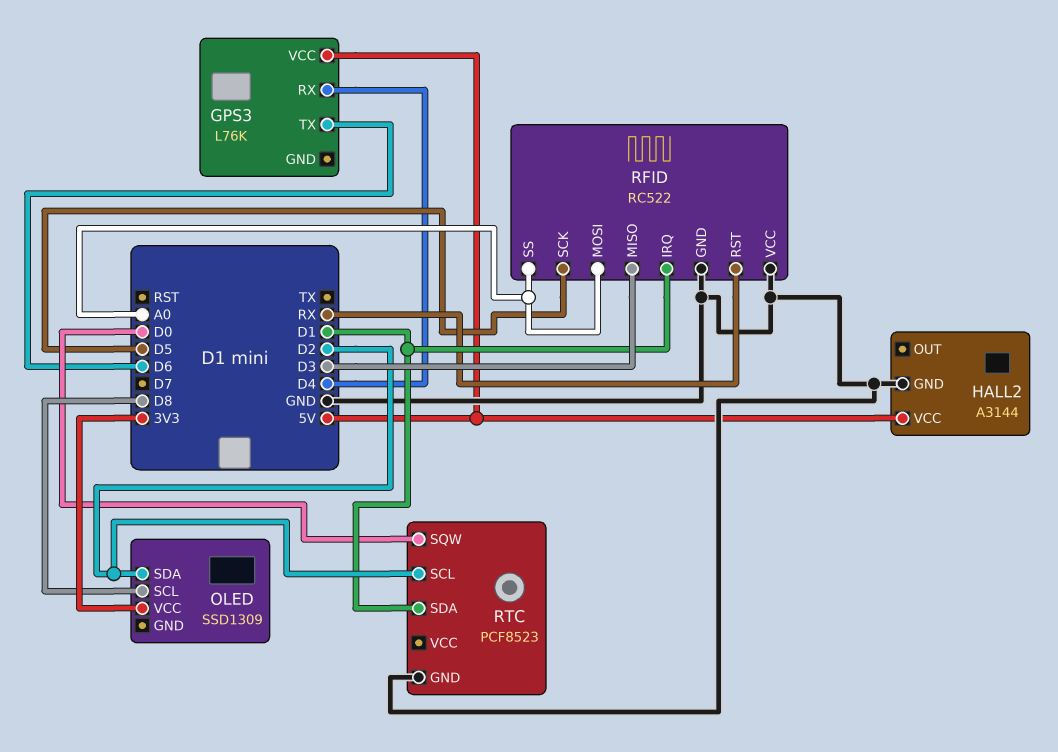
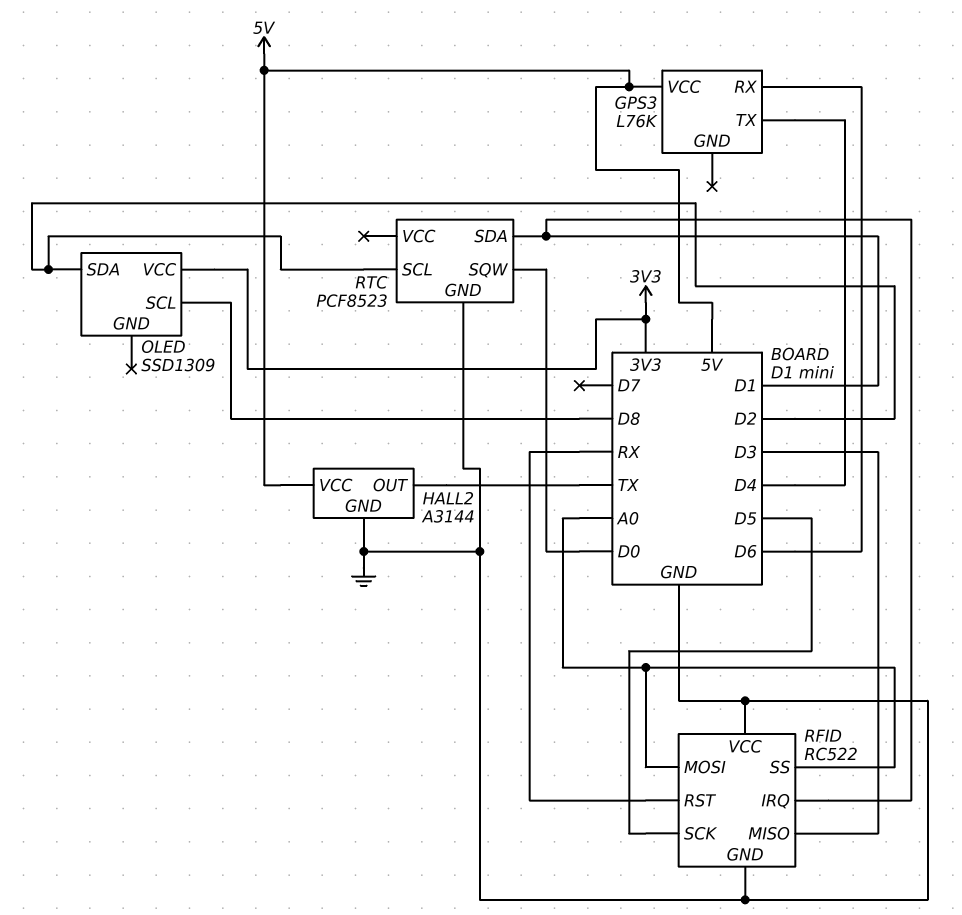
GPS3 pin RX: D4 -> D6
GPS3 pin TX: D6 -> D4
HALL2 pin OUT: none -> TX

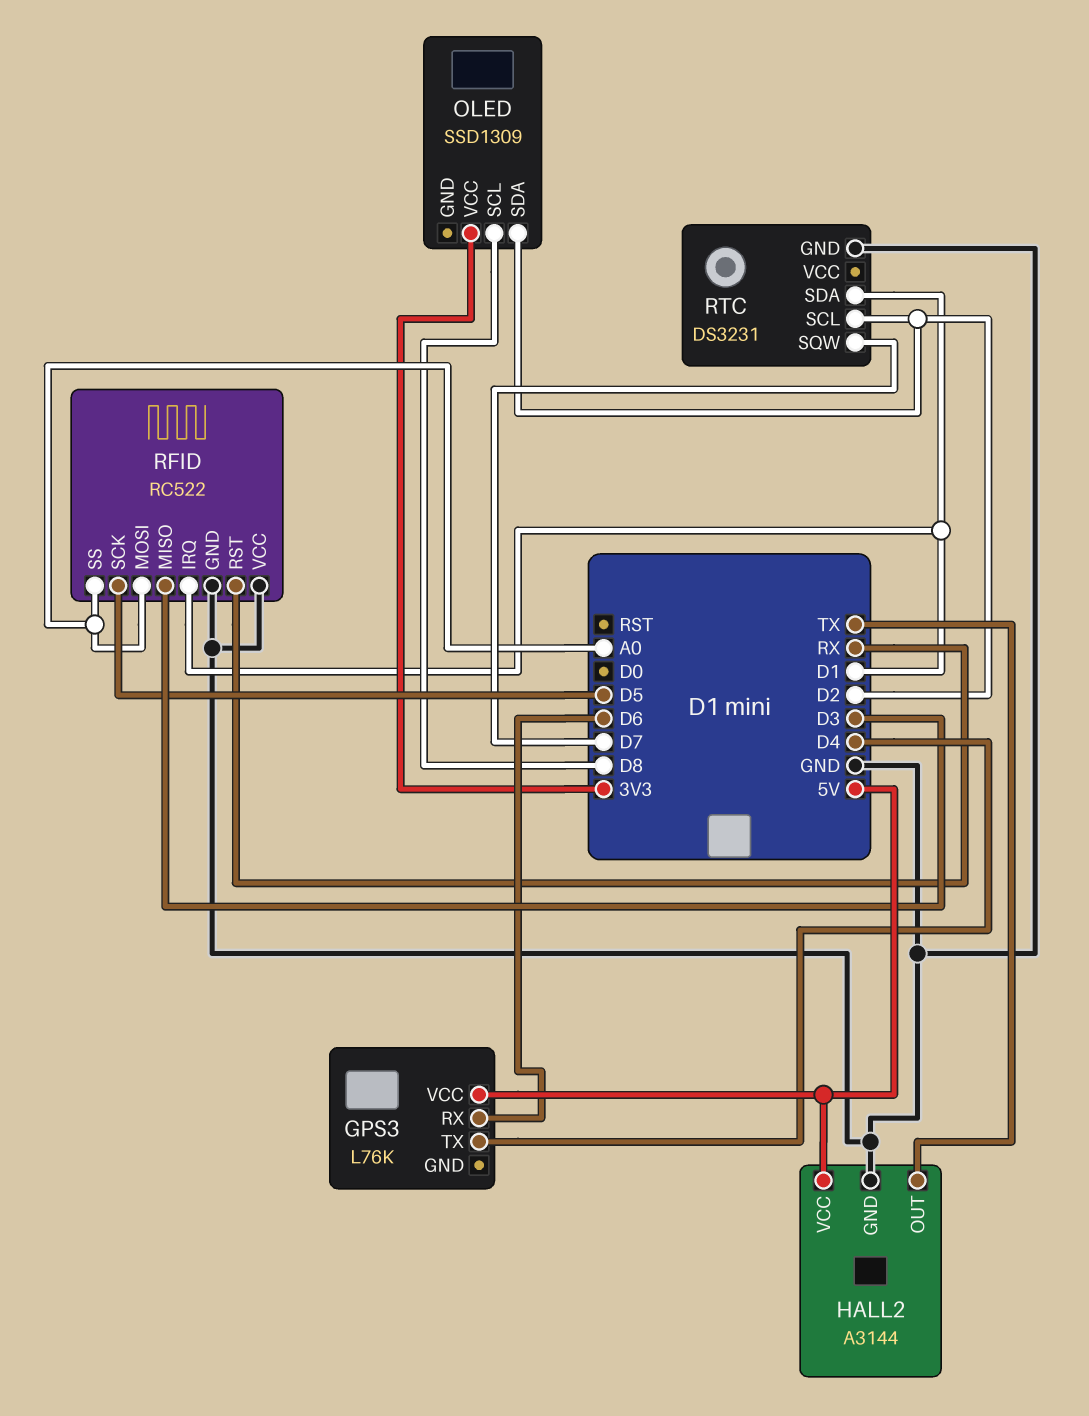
RTC: PCF8523 -> DS3231
RTC pin SQW: D0 -> D7

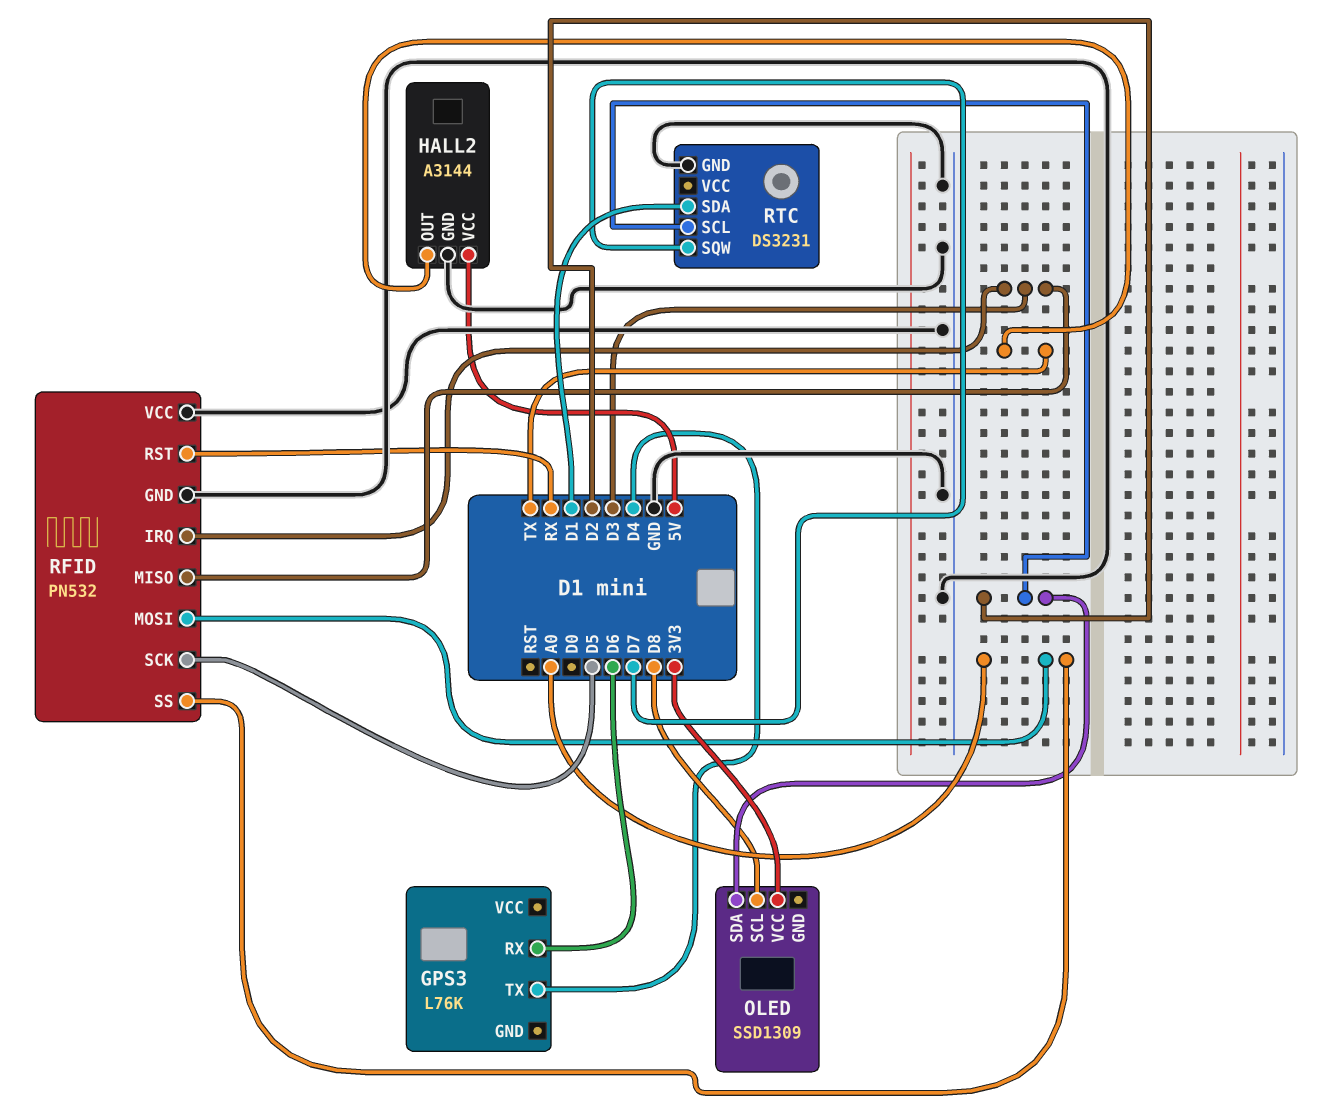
GPS3 pin VCC: 5V -> none
RFID: RC522 -> PN532
RFID pin IRQ: D1 -> D3

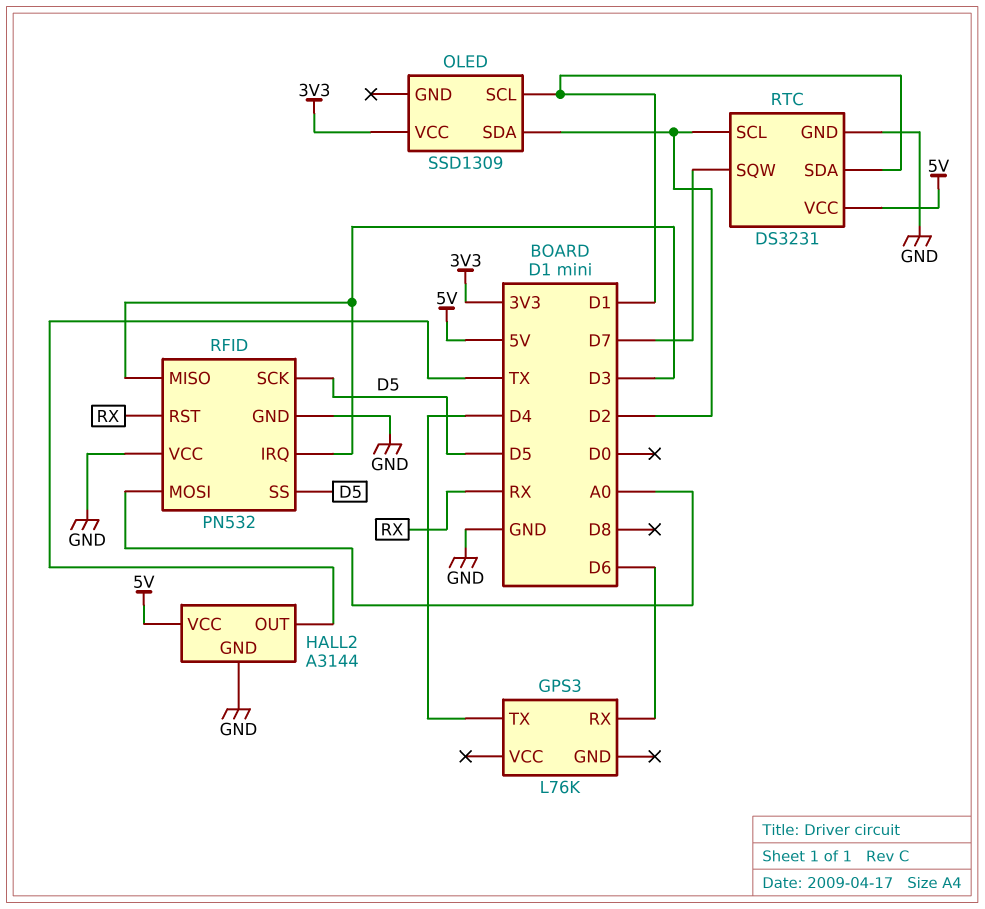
OLED pin SCL: D8 -> D1
RFID pin SS: A0 -> D5
RTC pin VCC: none -> 5V

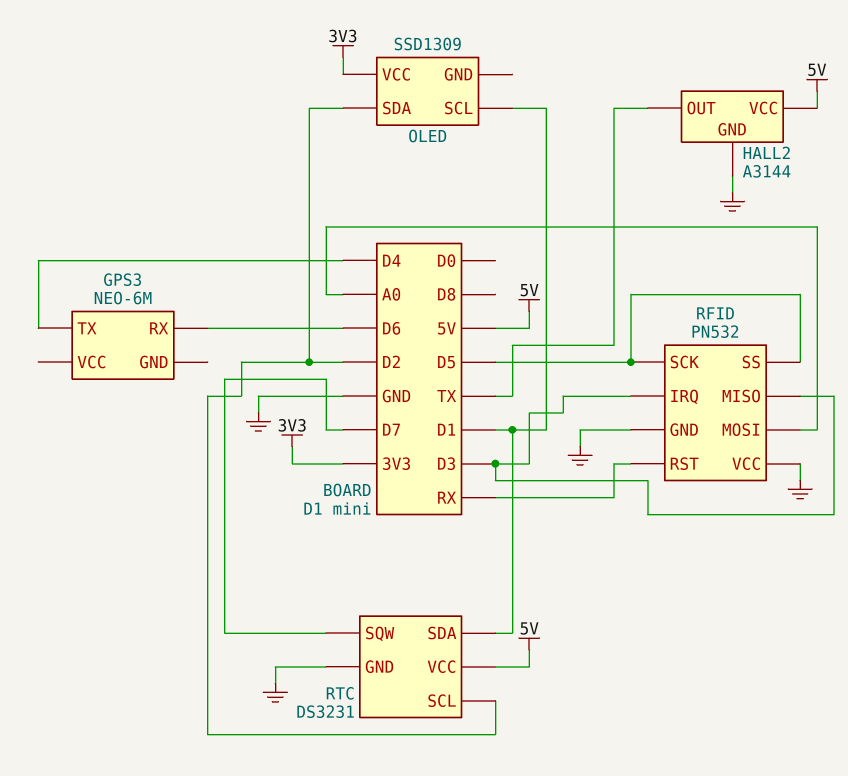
GPS3: L76K -> NEO-6M

